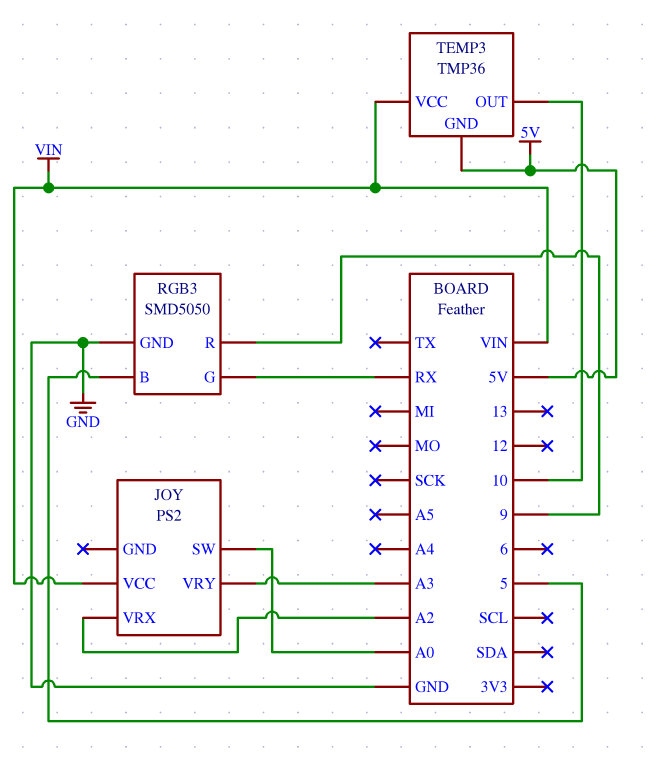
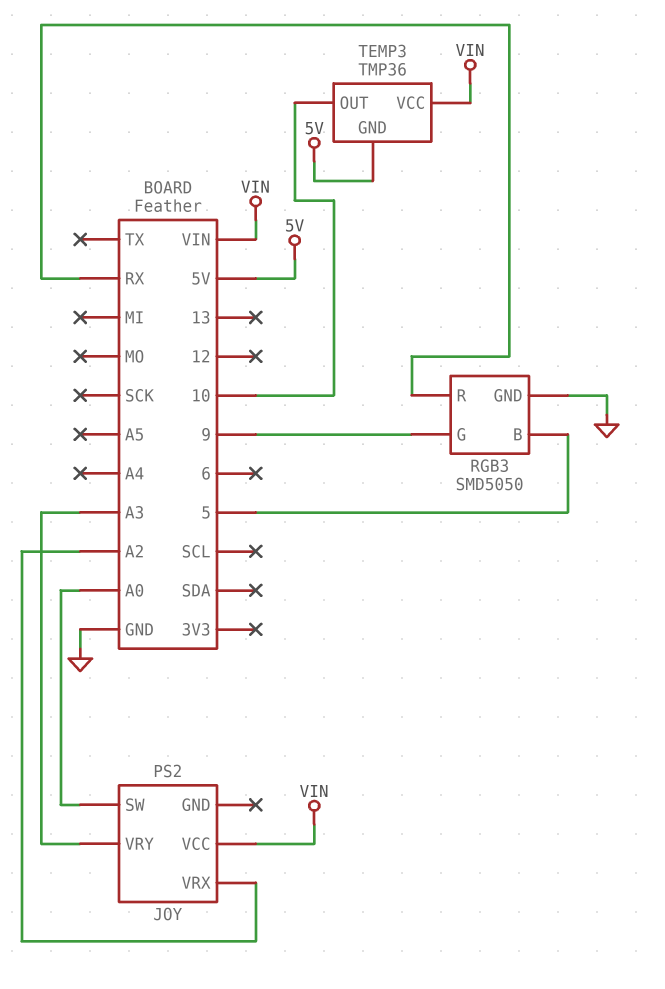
RGB3 pin G: RX -> 9
RGB3 pin R: 9 -> RX

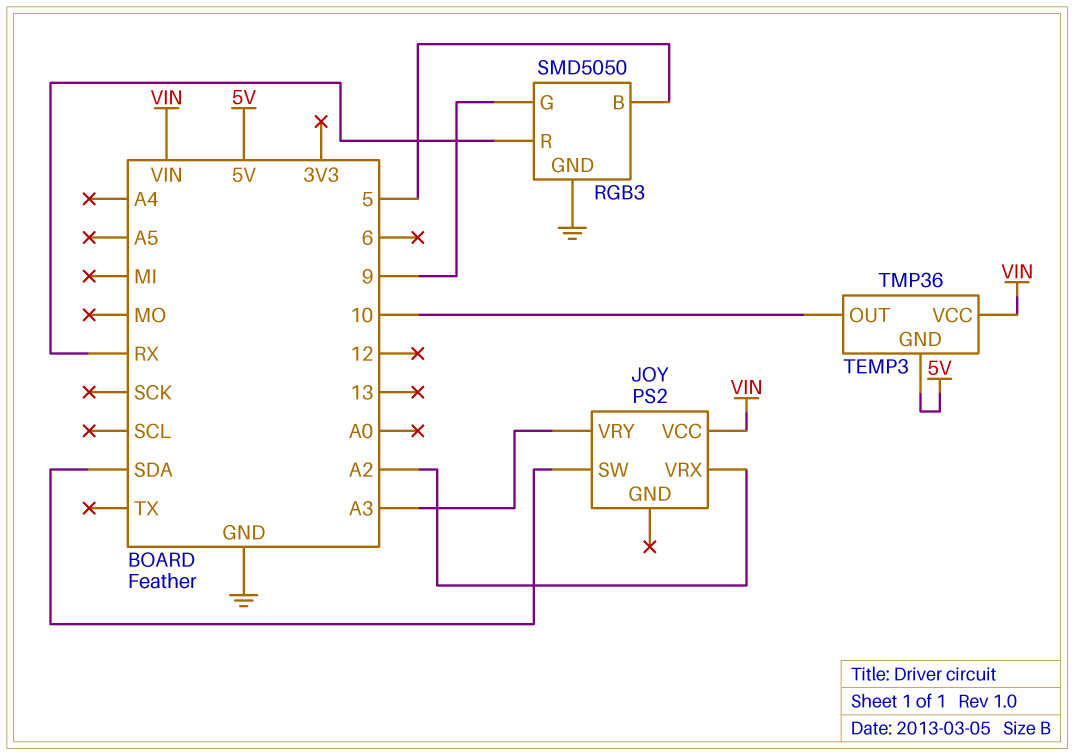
JOY pin SW: A0 -> SDA

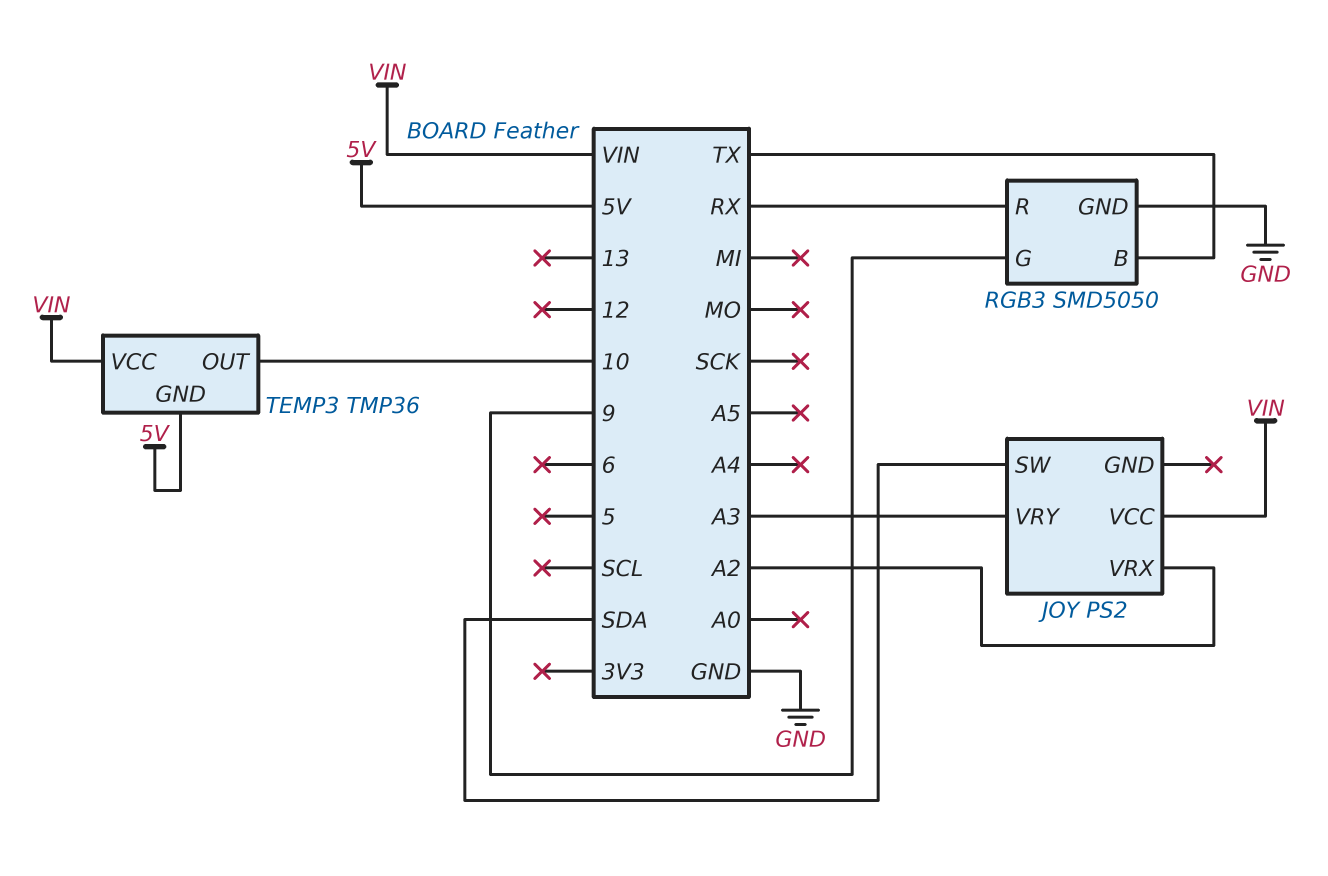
RGB3 pin B: 5 -> TX

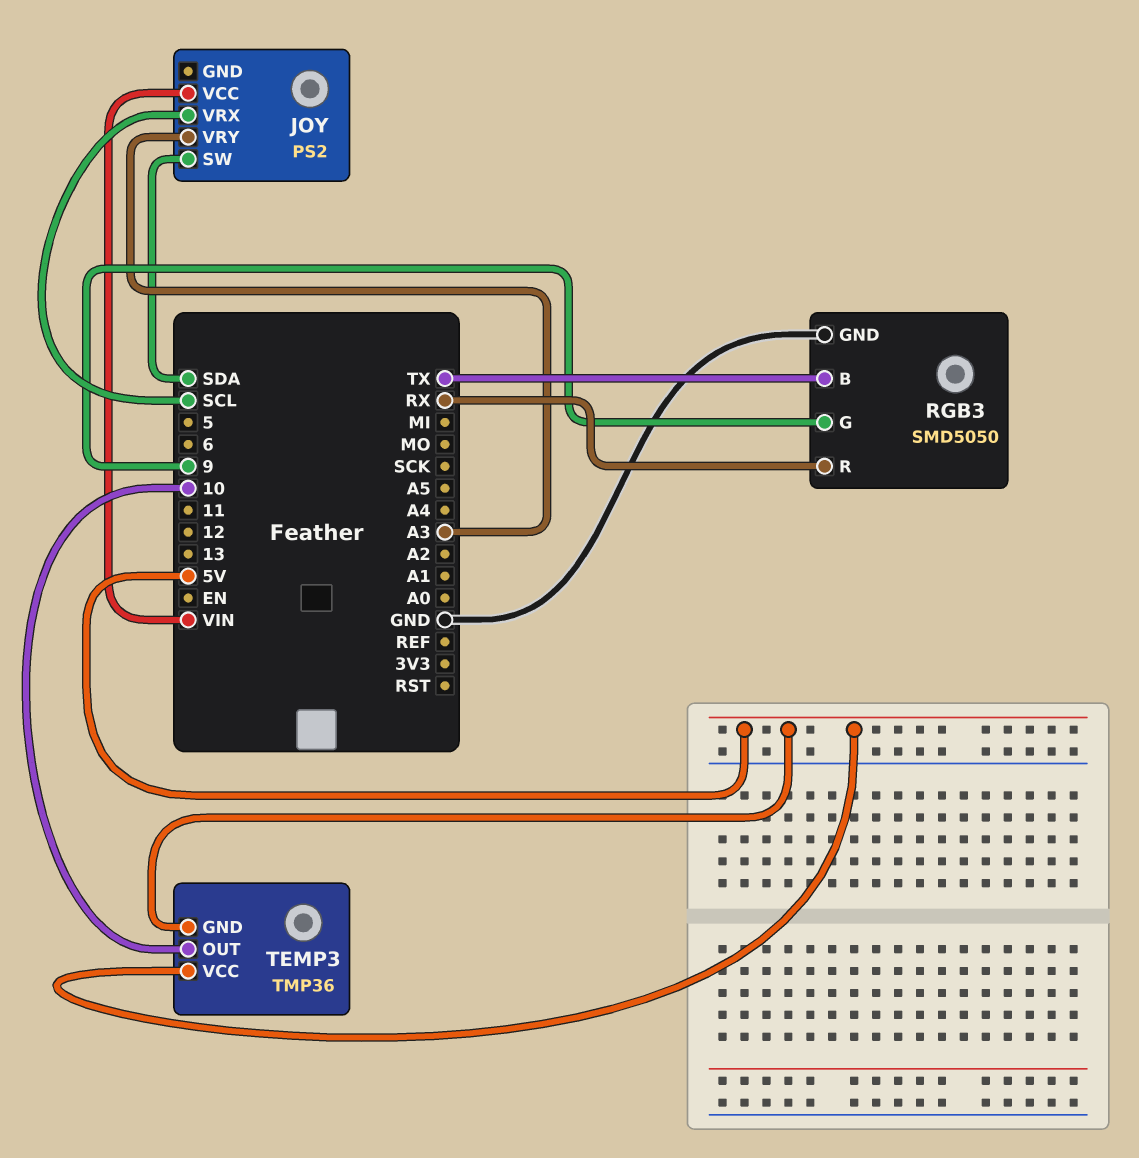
JOY pin VRX: A2 -> SCL
TEMP3 pin VCC: VIN -> 5V

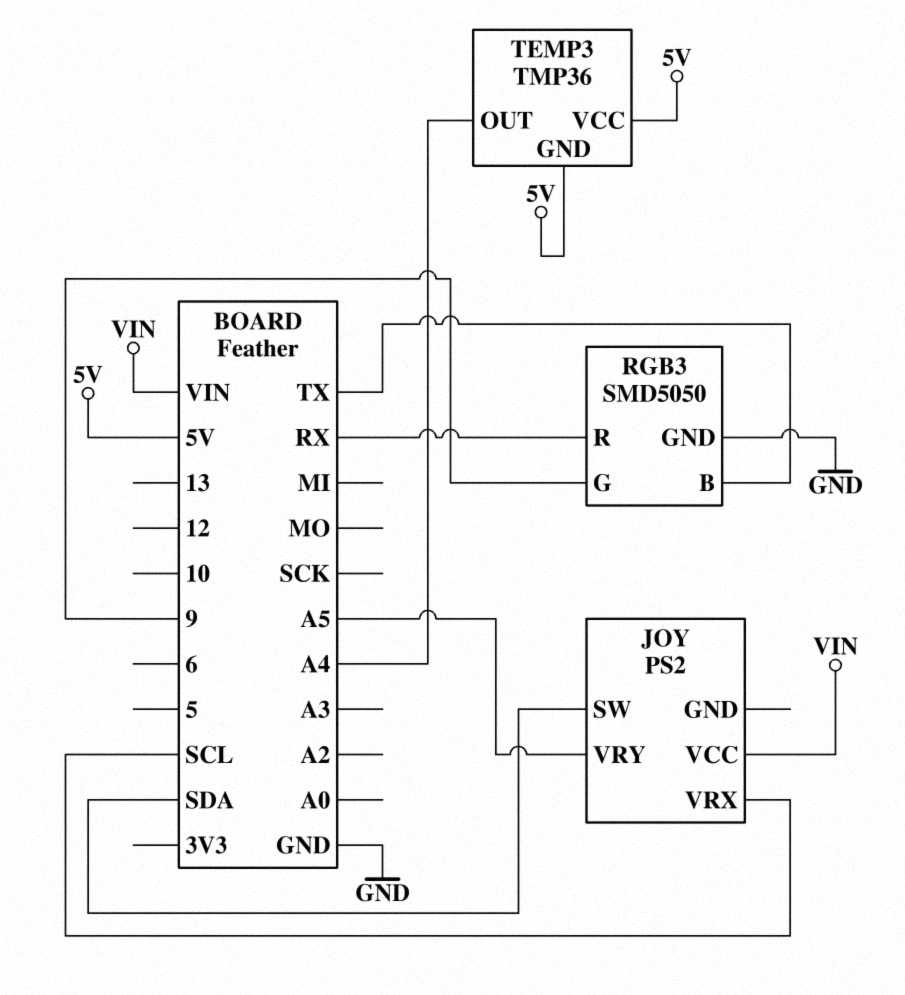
JOY pin VRY: A3 -> A5
TEMP3 pin OUT: 10 -> A4

